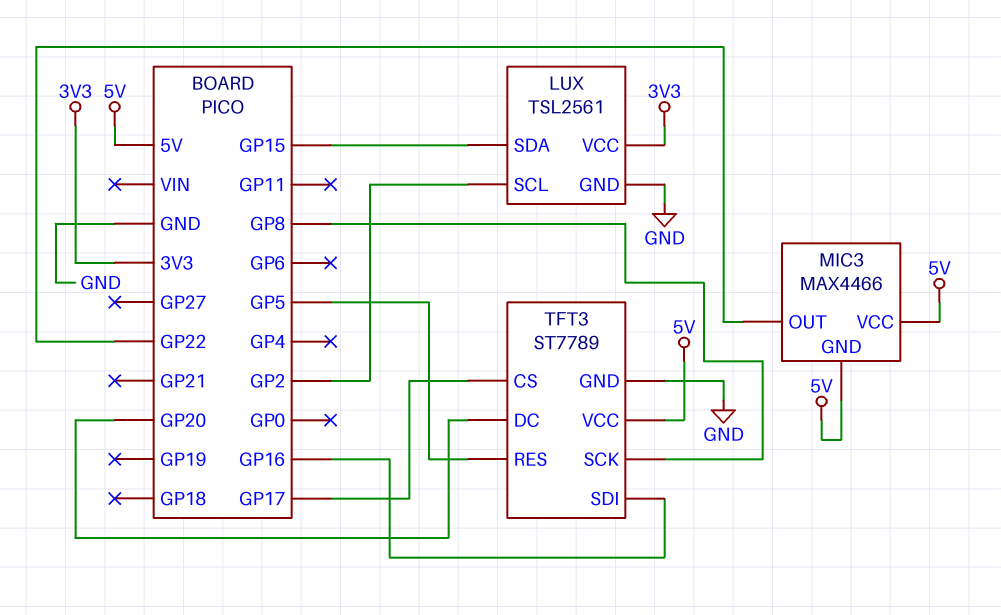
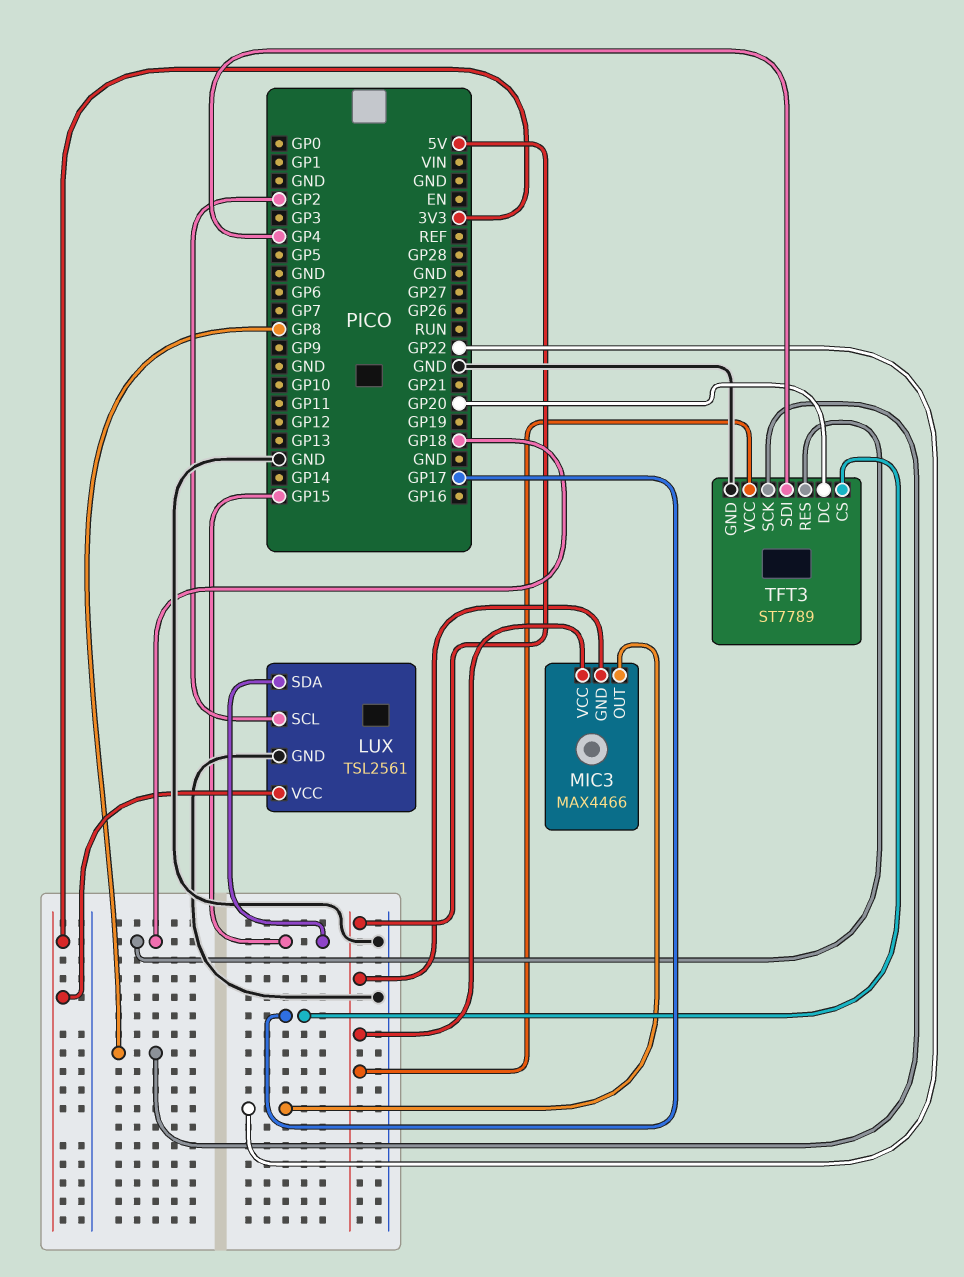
TFT3 pin RES: GP5 -> GP18
TFT3 pin SDI: GP16 -> GP4

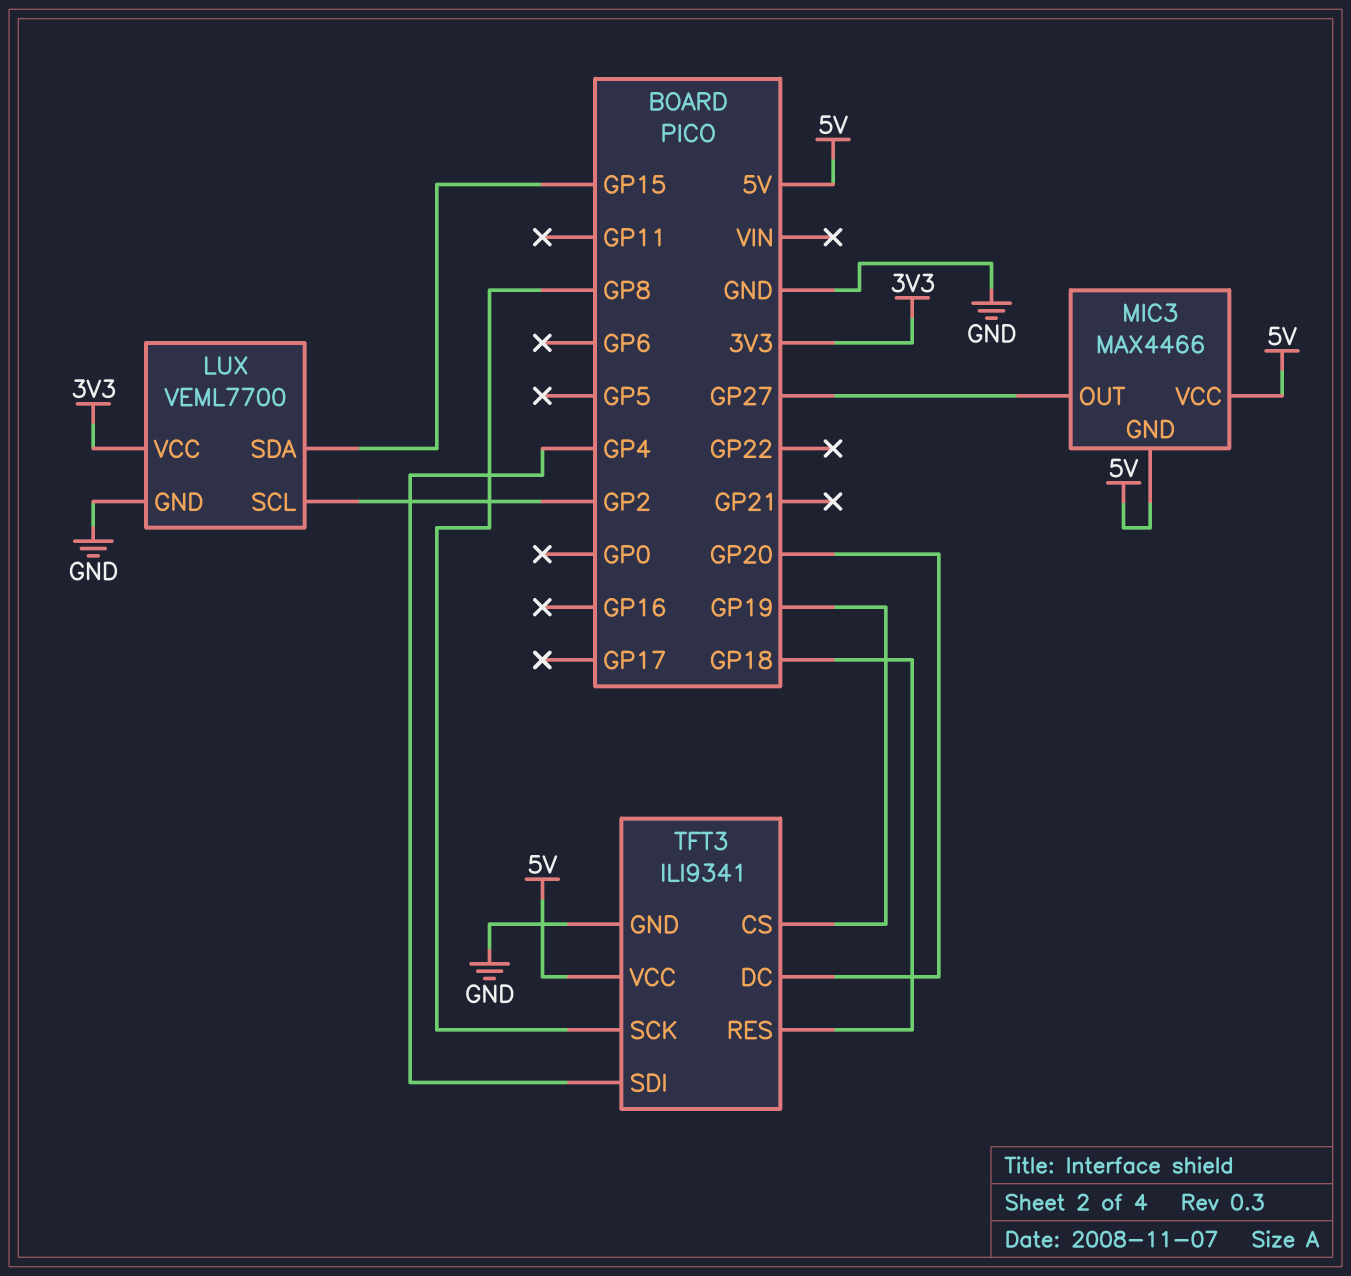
LUX: TSL2561 -> VEML7700
MIC3 pin OUT: GP22 -> GP27
TFT3: ST7789 -> ILI9341
TFT3 pin CS: GP17 -> GP19

